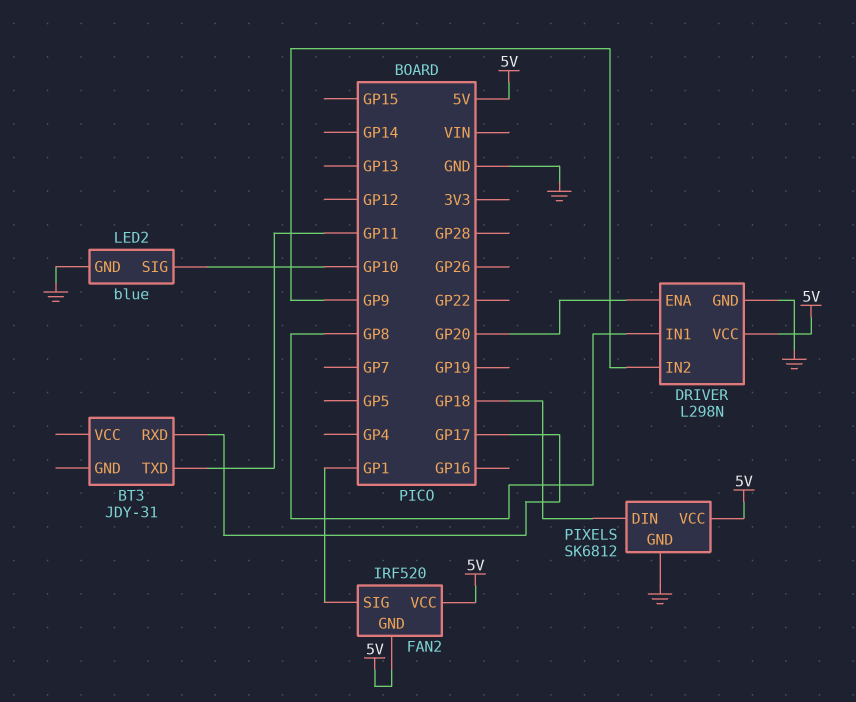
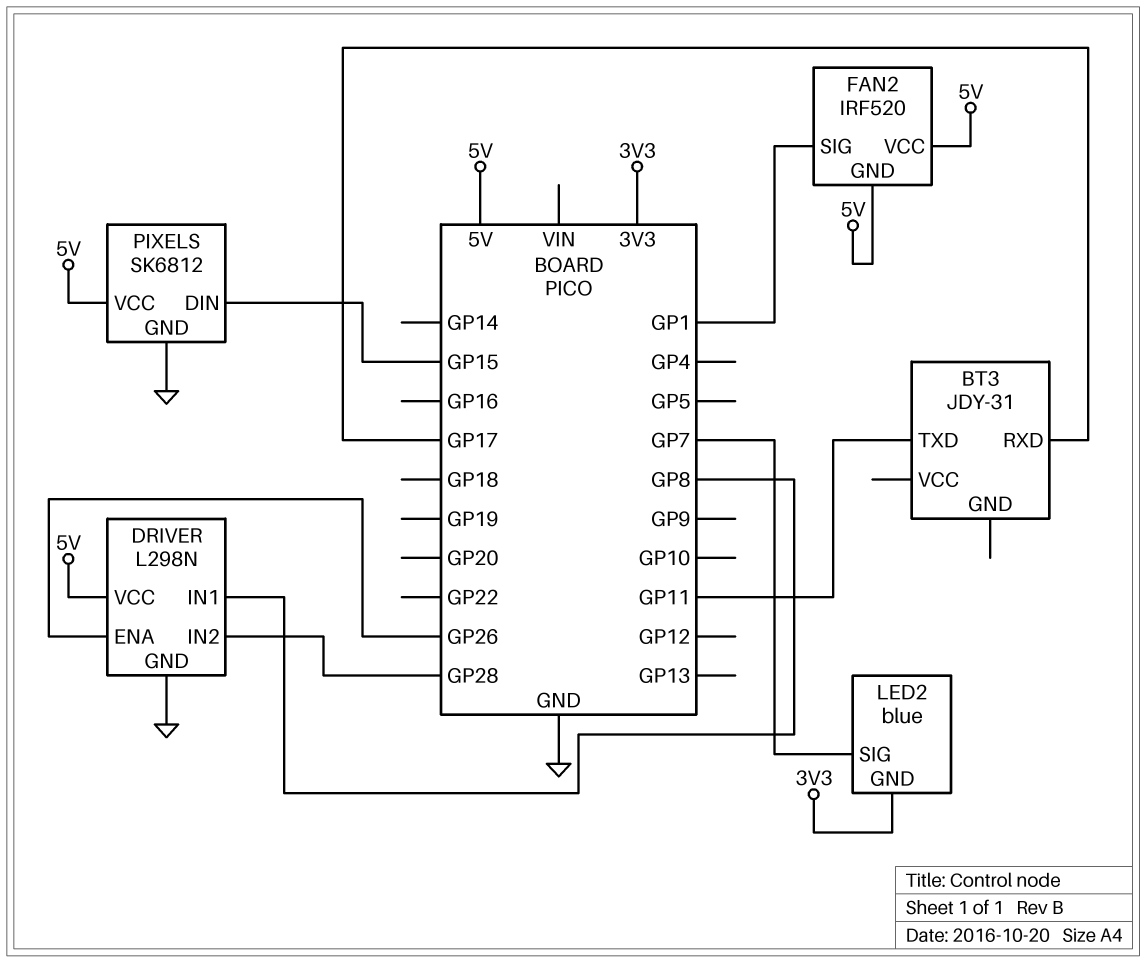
DRIVER pin ENA: GP20 -> GP26
DRIVER pin IN2: GP9 -> GP28
LED2 pin GND: GND -> 3V3
LED2 pin SIG: GP10 -> GP7
PIXELS pin DIN: GP18 -> GP15

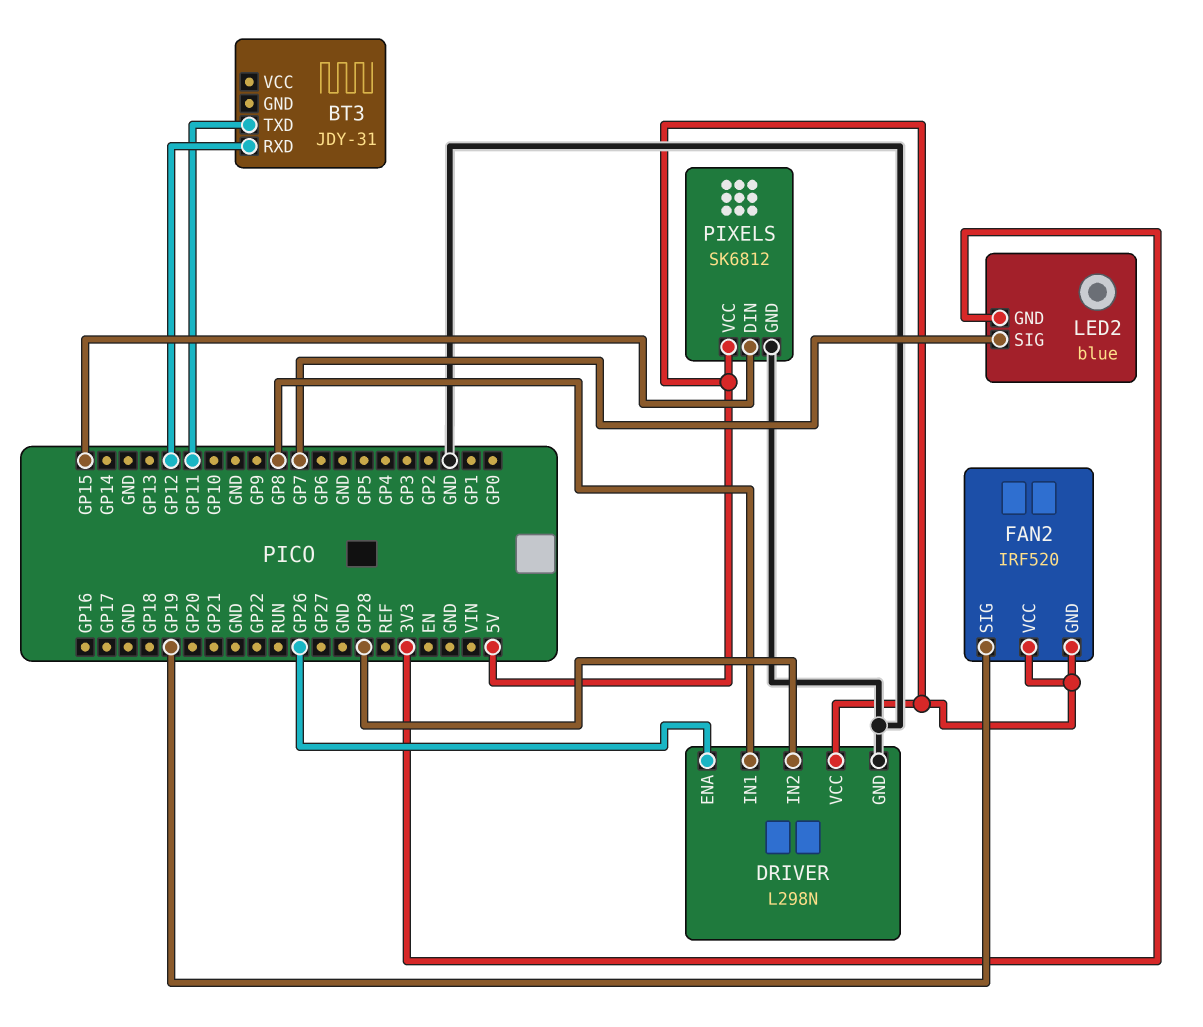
BT3 pin RXD: GP17 -> GP12
FAN2 pin SIG: GP1 -> GP19

